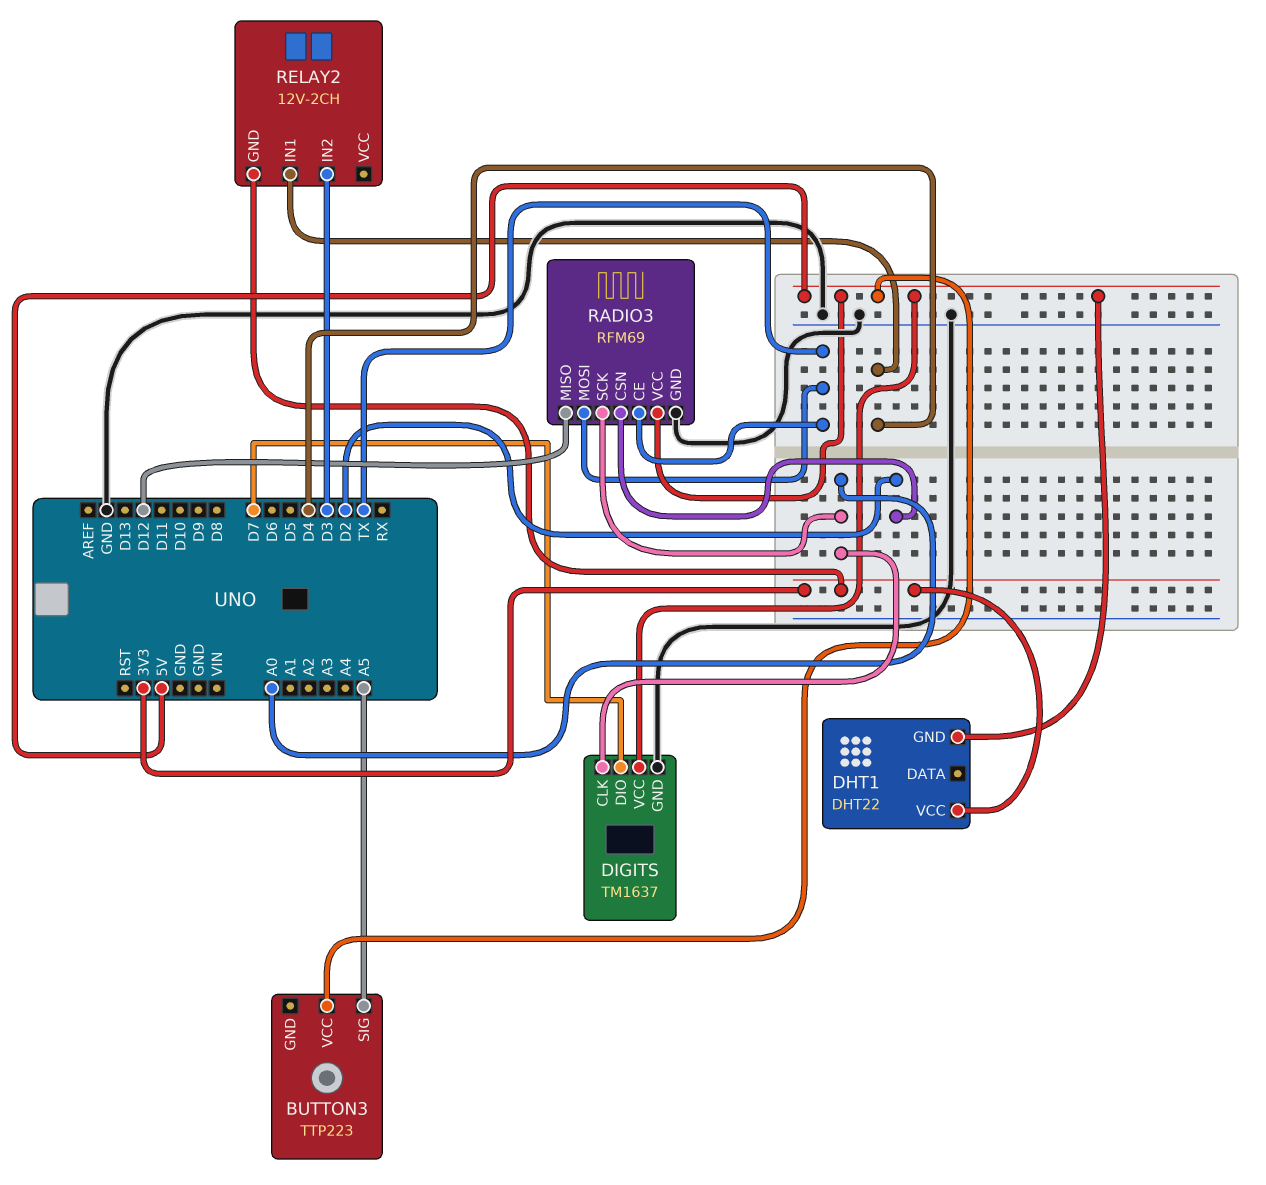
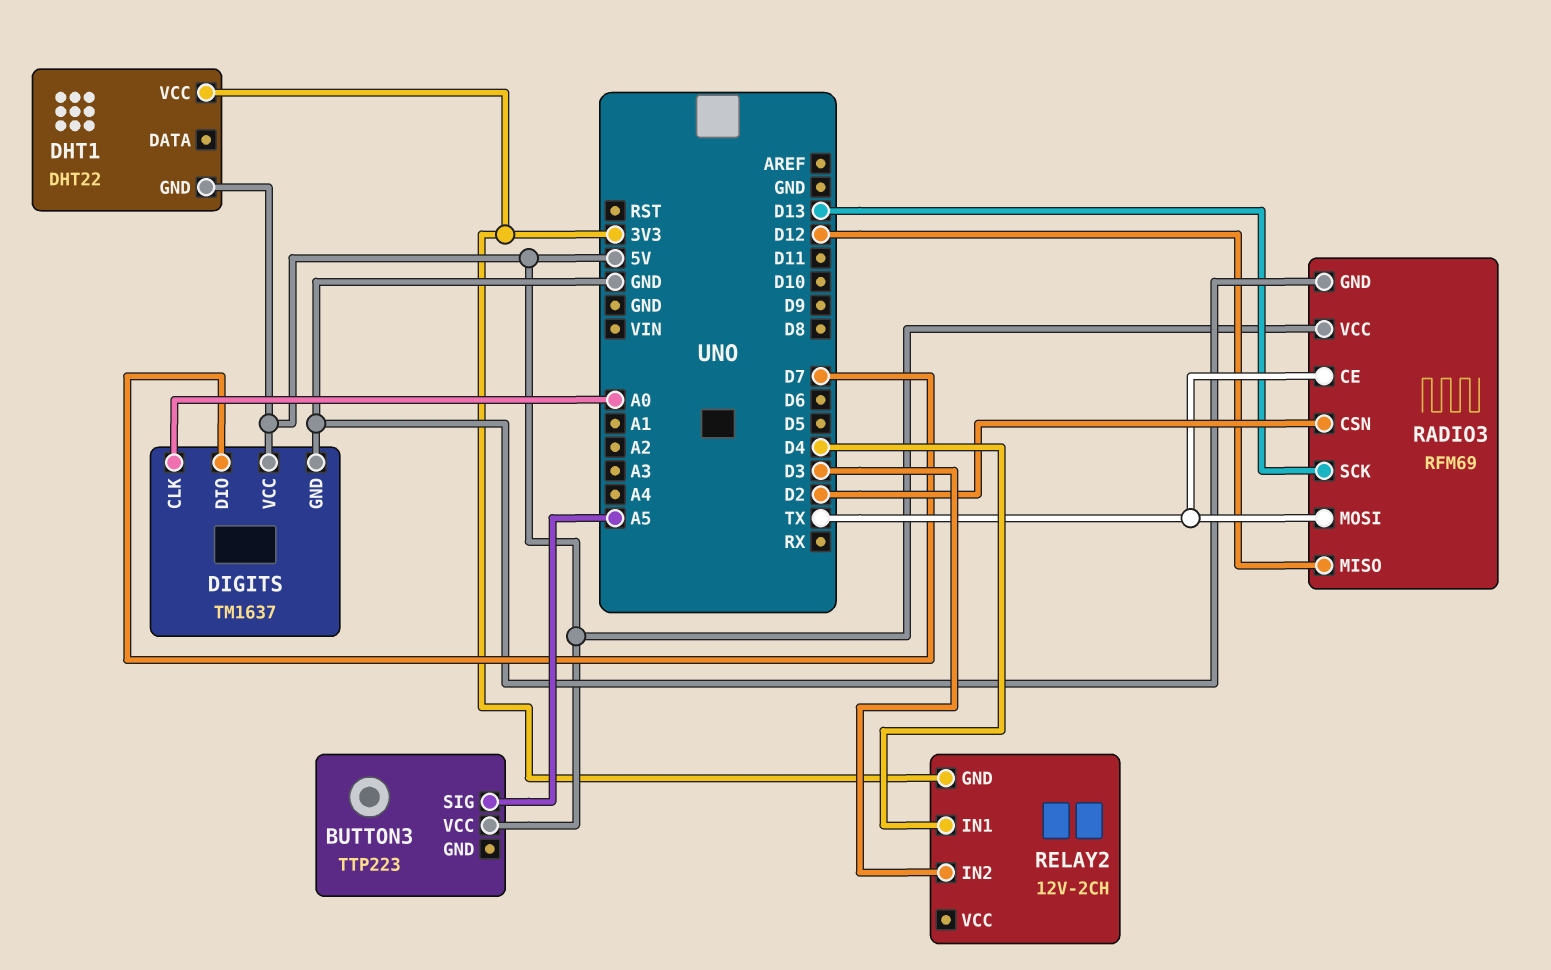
RADIO3 pin SCK: A0 -> D13

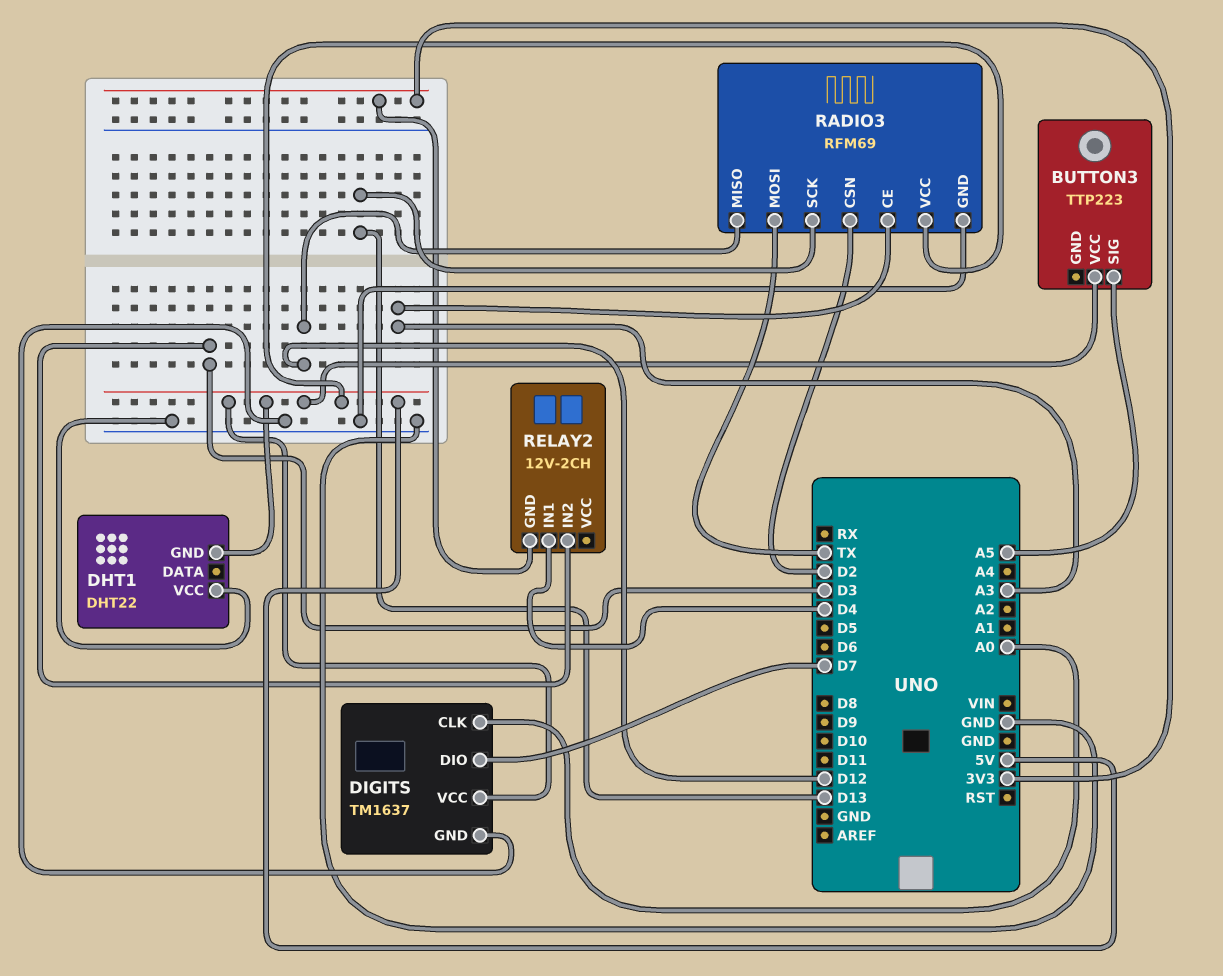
DHT1 pin VCC: 3V3 -> GND
RADIO3 pin CE: TX -> A3

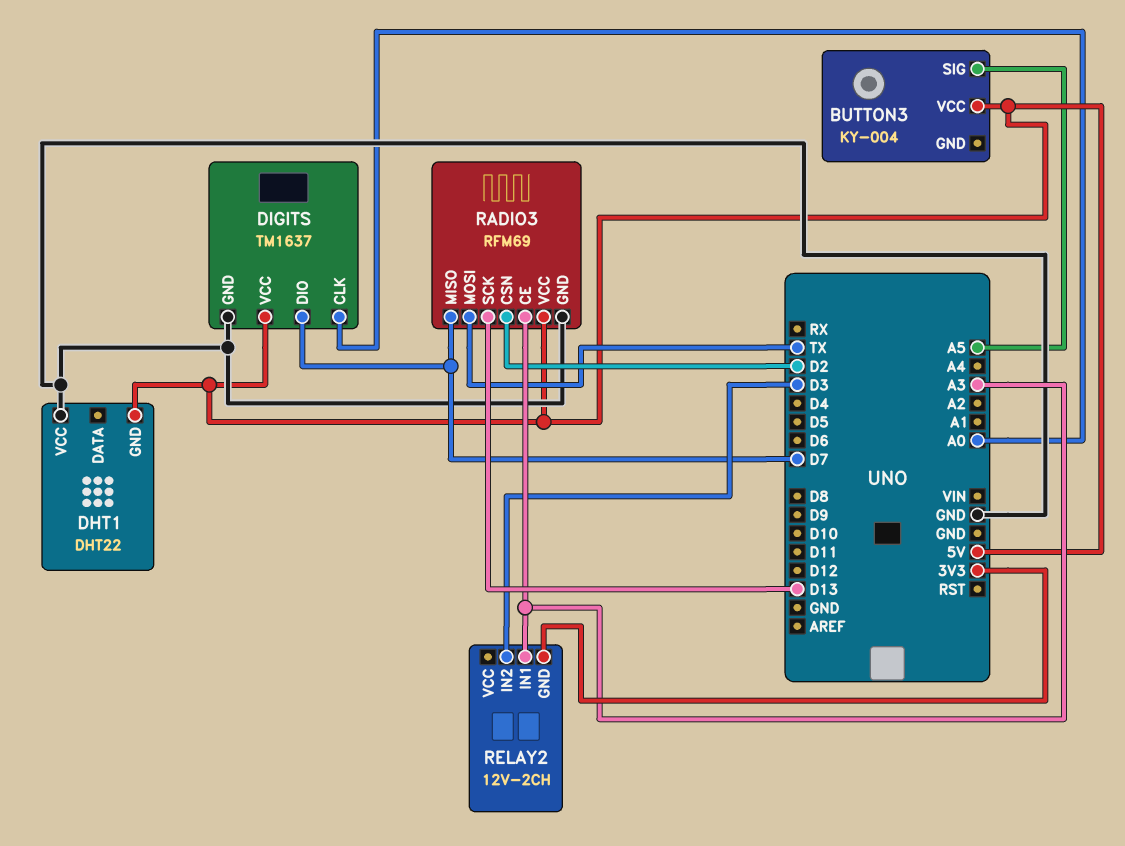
BUTTON3: TTP223 -> KY-004
RADIO3 pin MISO: D12 -> D7
RELAY2 pin IN1: D4 -> A3

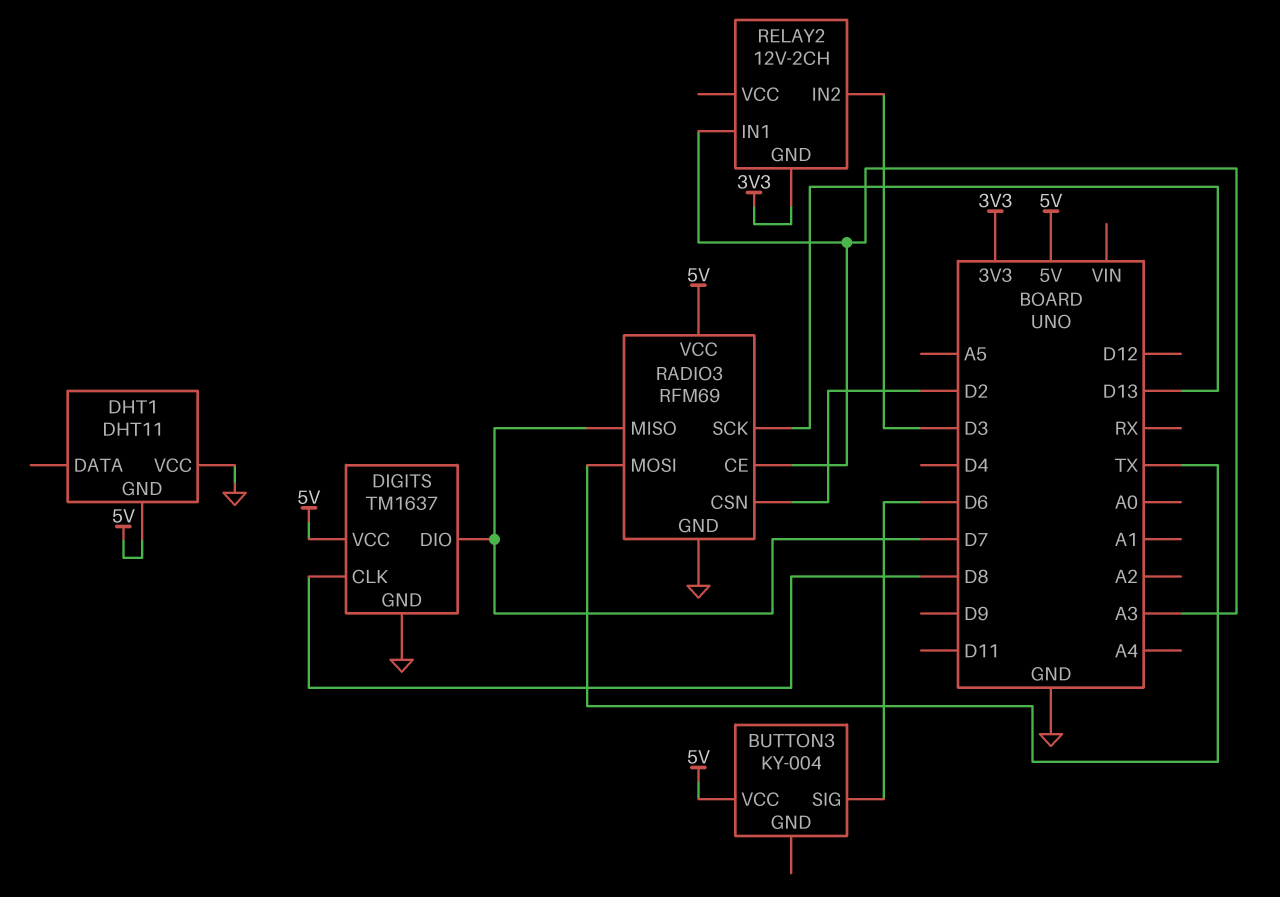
BUTTON3 pin SIG: A5 -> D6
DHT1: DHT22 -> DHT11
DIGITS pin CLK: A0 -> D8

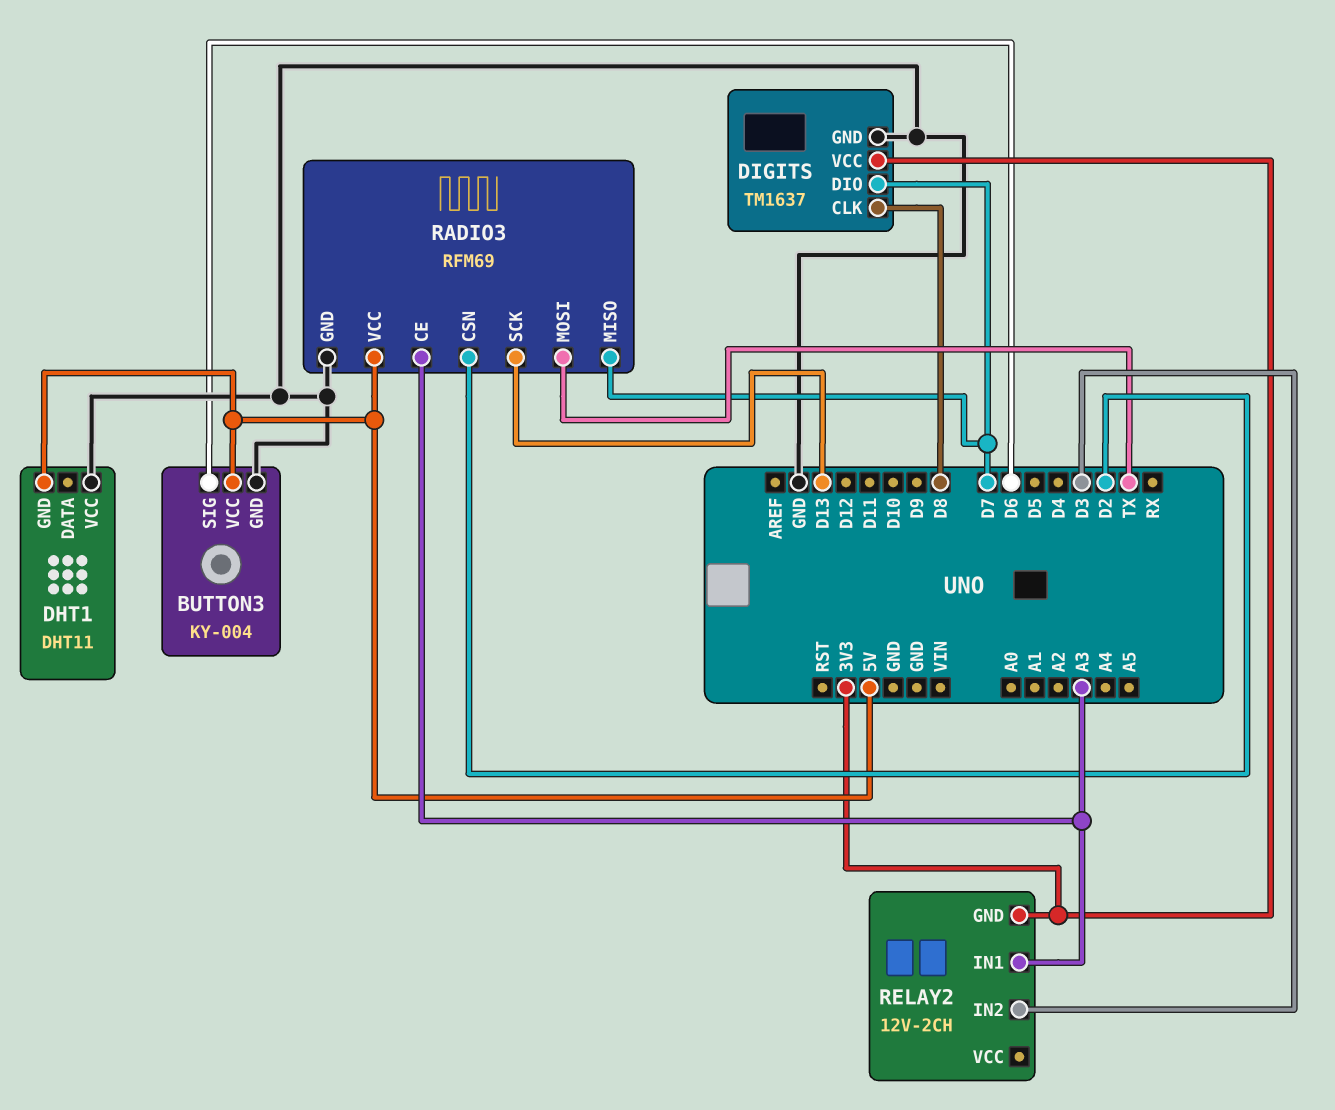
BUTTON3 pin GND: none -> GND
DIGITS pin VCC: 5V -> 3V3

